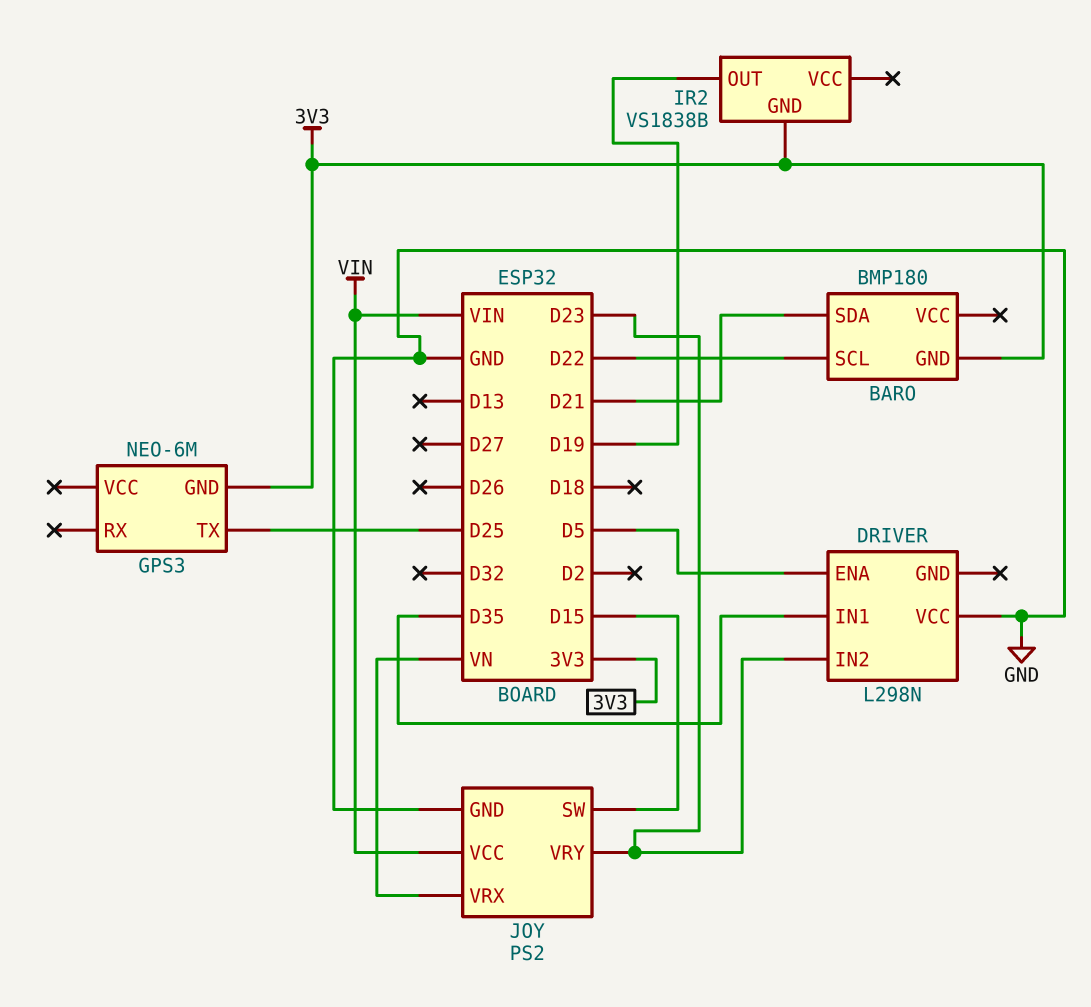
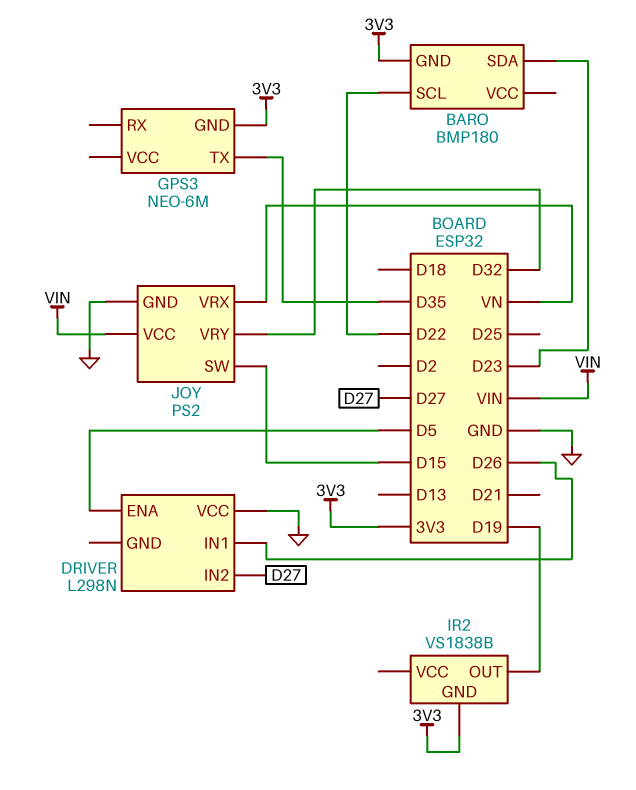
BARO pin SDA: D21 -> D23
DRIVER pin IN1: D35 -> D26
DRIVER pin IN2: D23 -> D27
GPS3 pin TX: D25 -> D35
JOY pin VRY: D23 -> D32

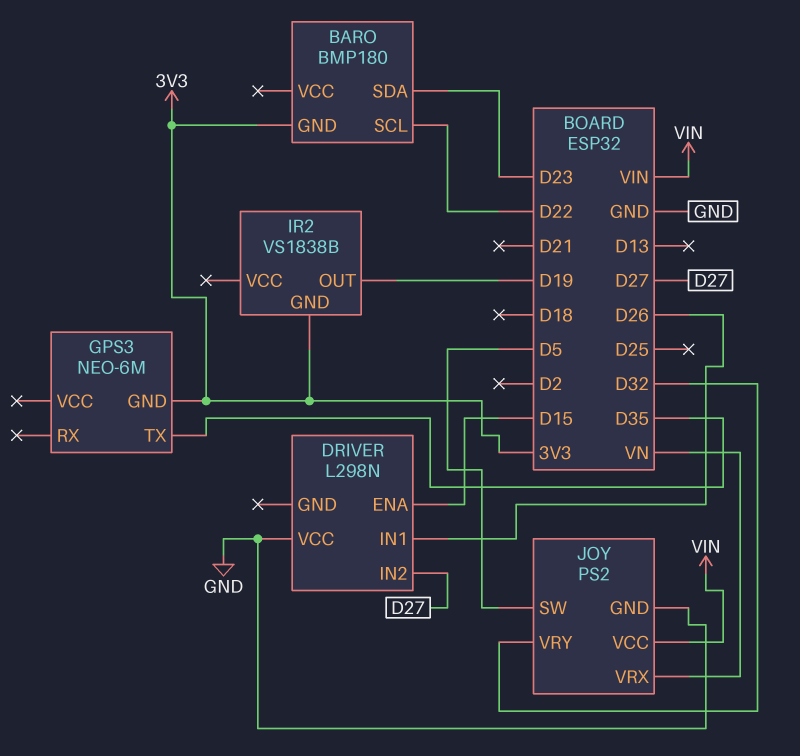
DRIVER pin ENA: D5 -> D15
JOY pin SW: D15 -> D5

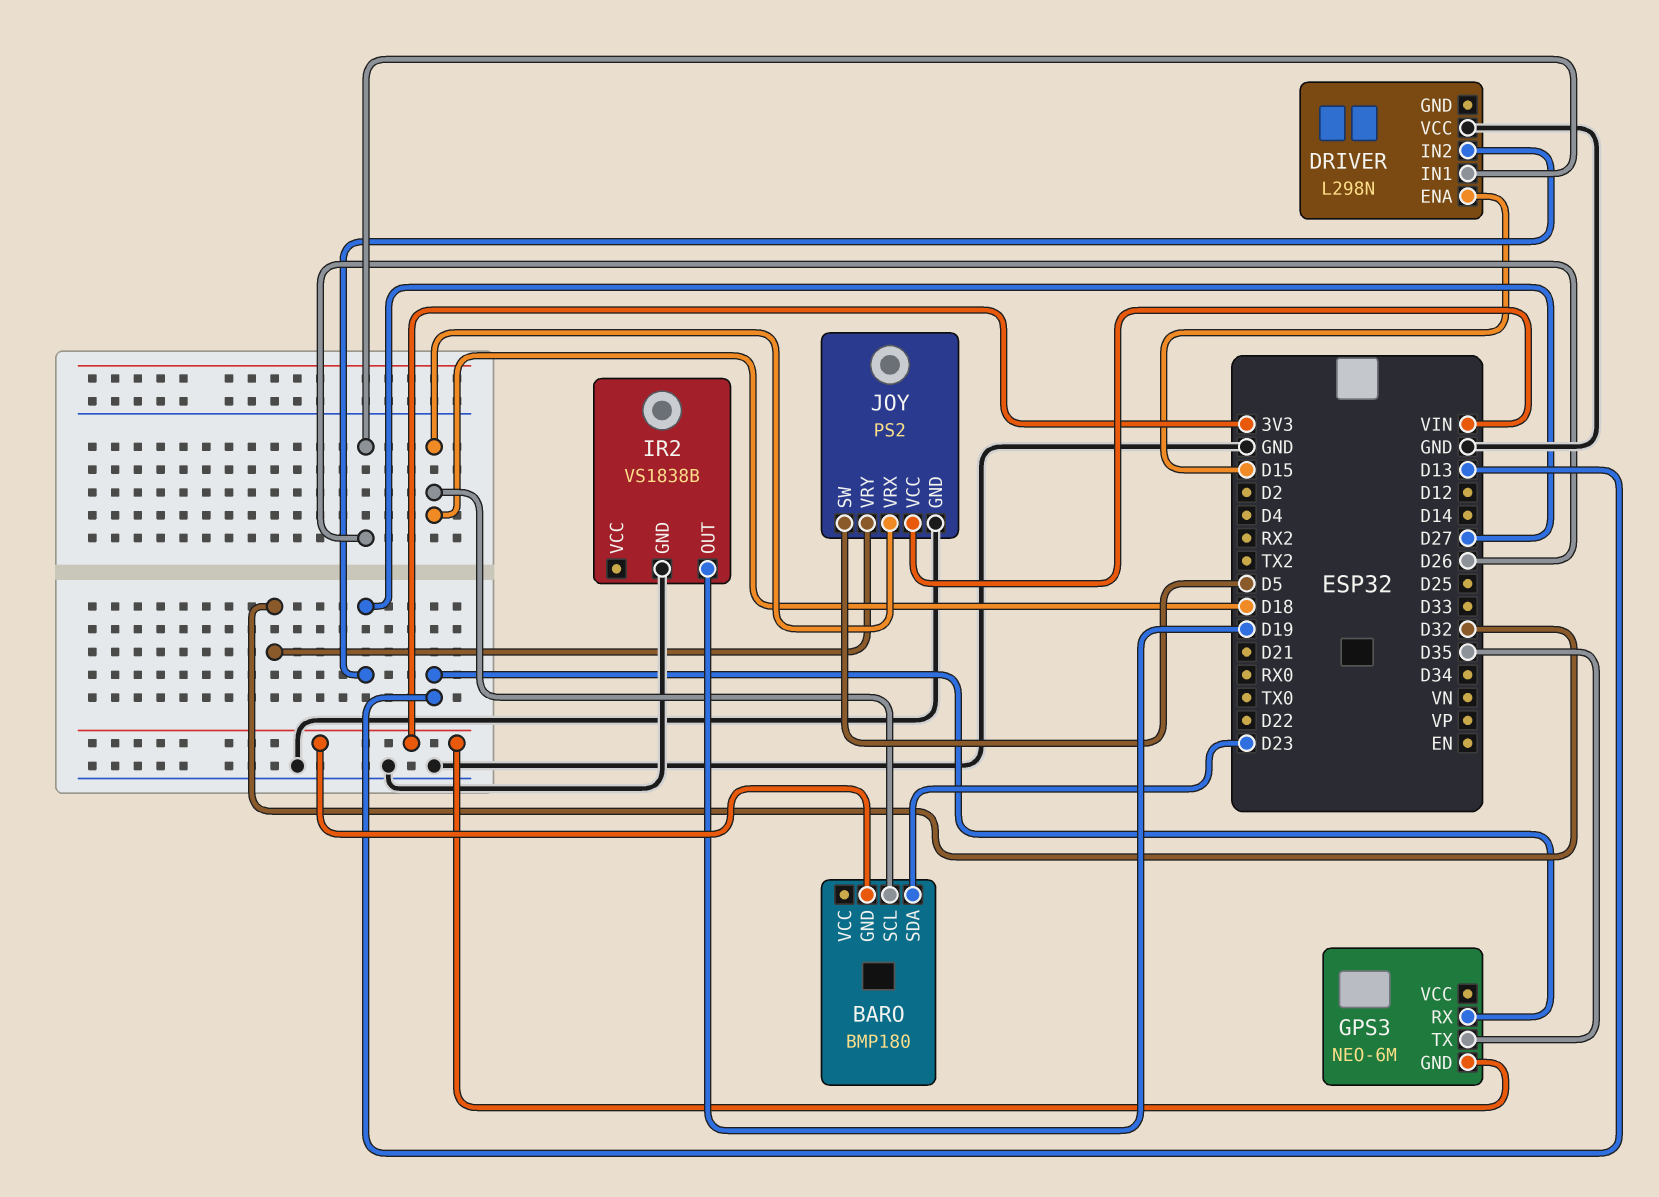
BARO pin SCL: D22 -> D18
GPS3 pin RX: none -> D13
IR2 pin GND: 3V3 -> GND
JOY pin VRX: VN -> D18

